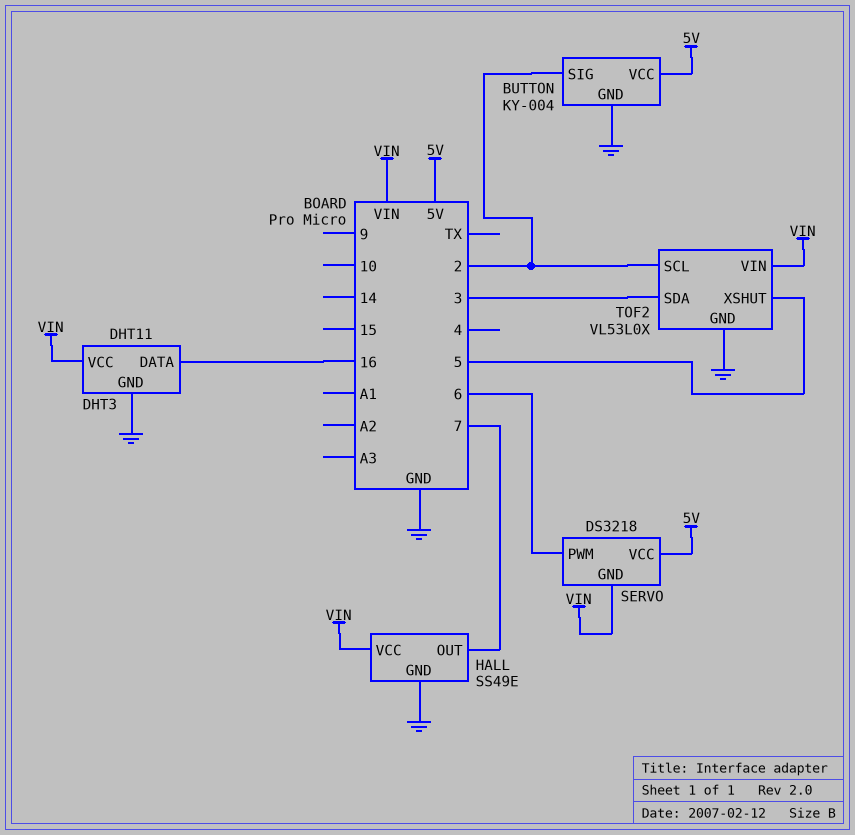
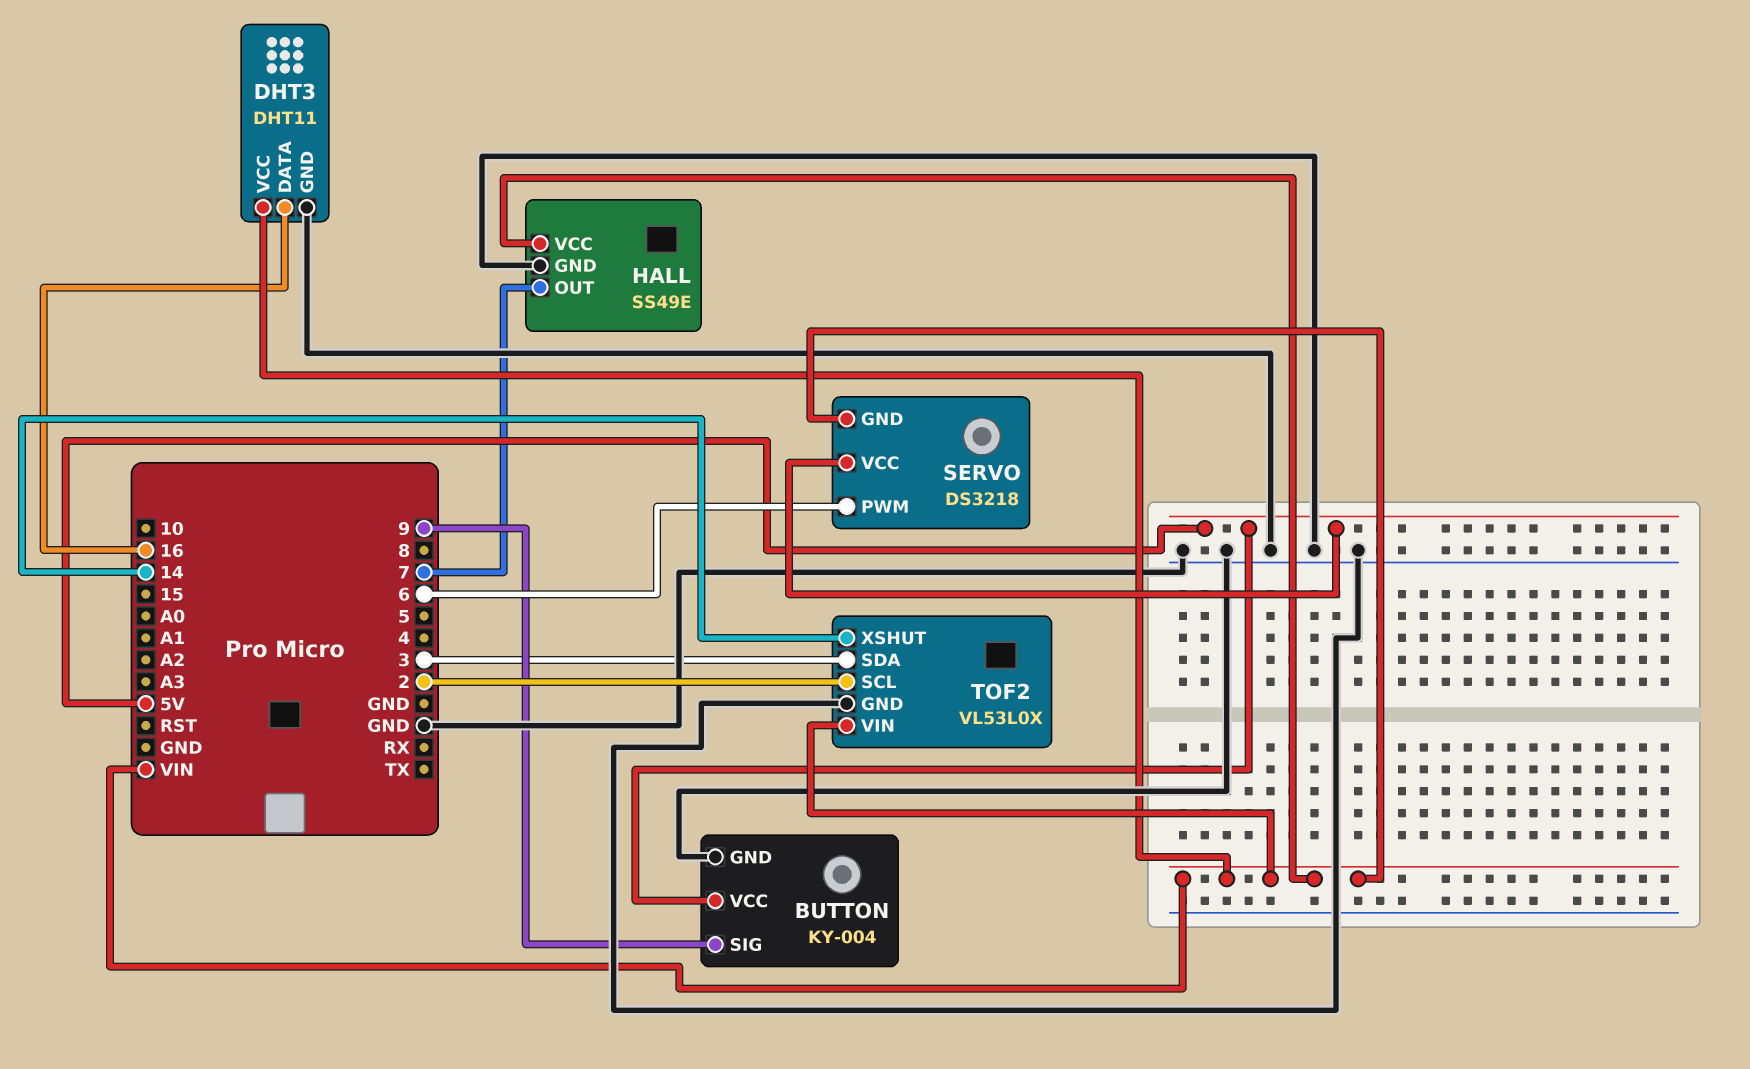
BUTTON pin SIG: 2 -> 9
TOF2 pin XSHUT: 5 -> 14

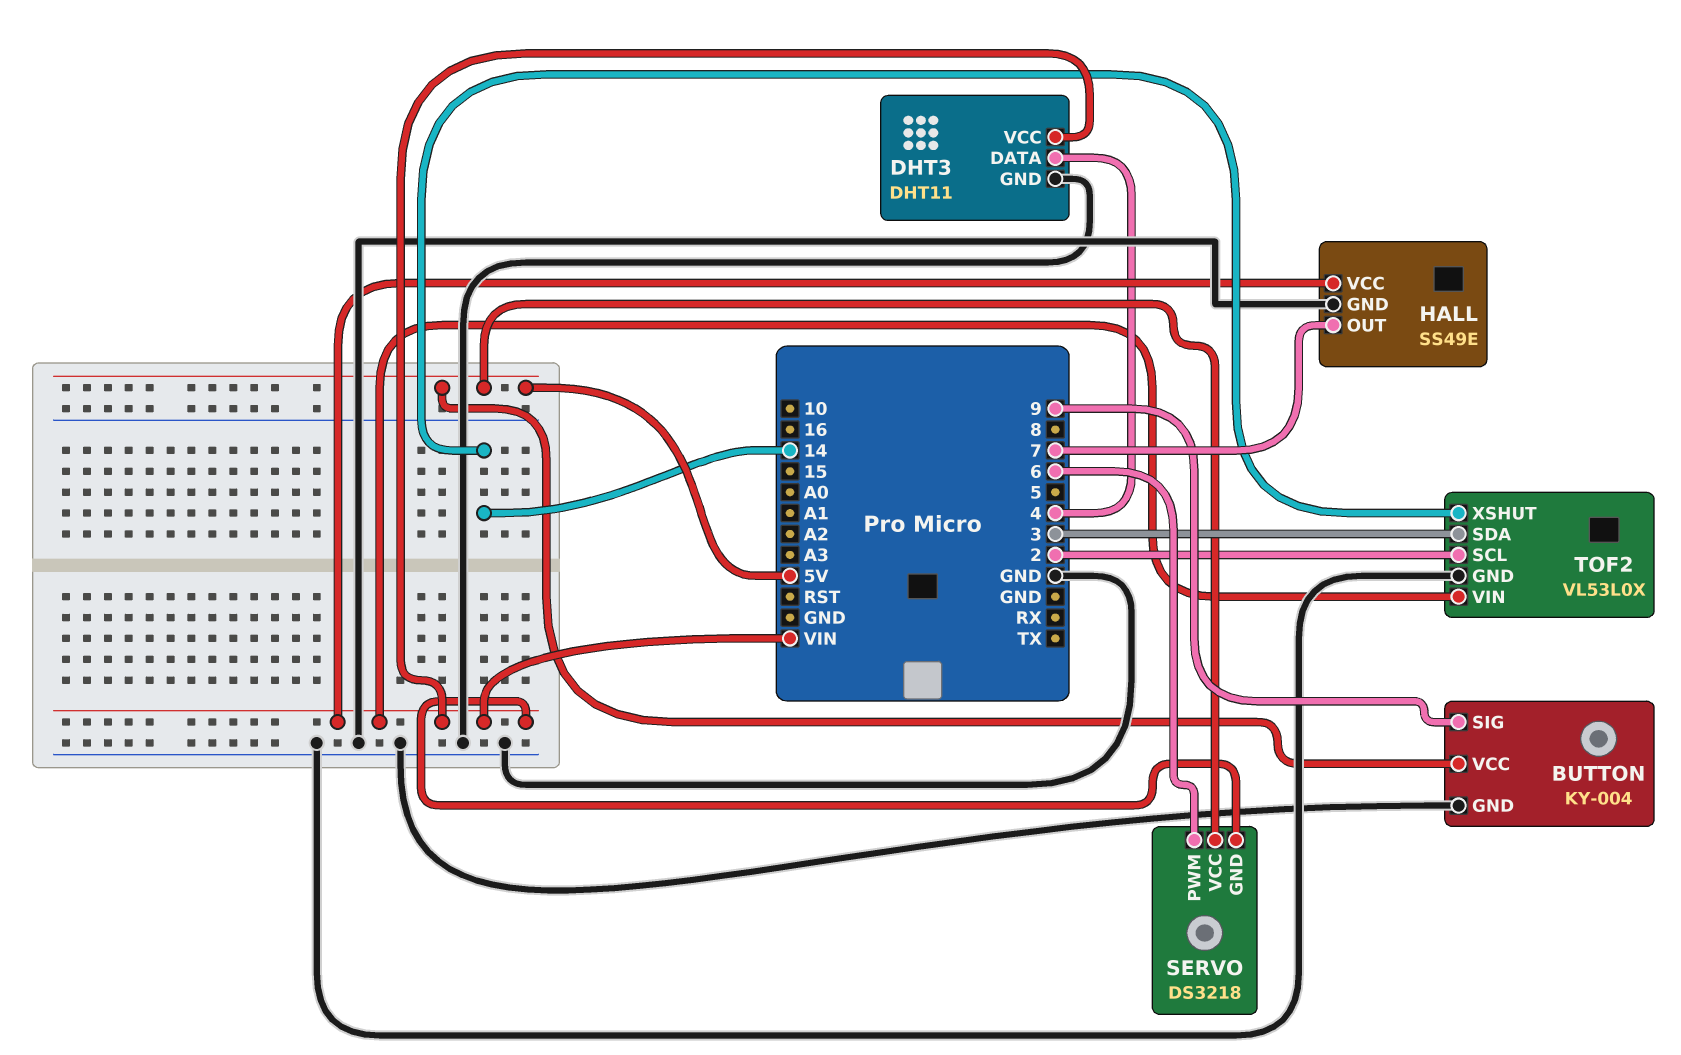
DHT3 pin DATA: 16 -> 4

